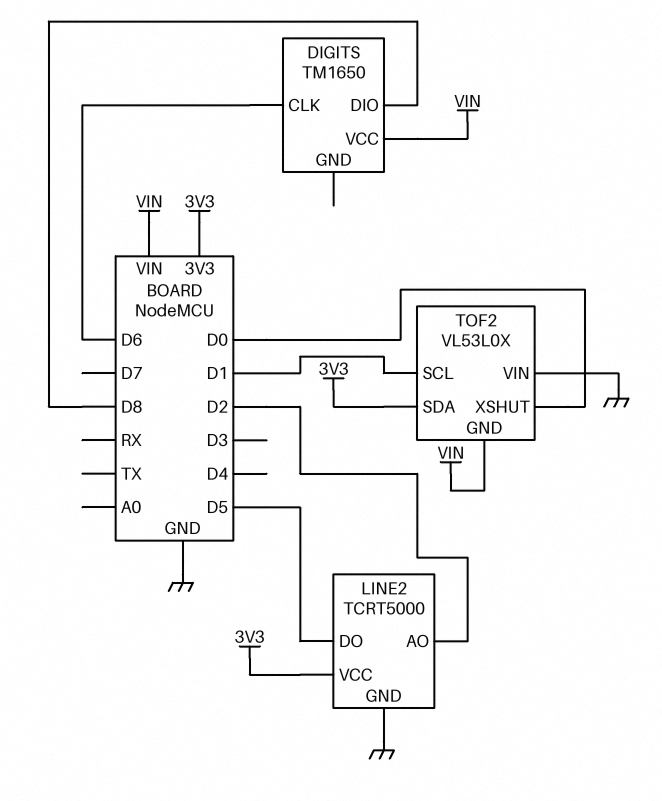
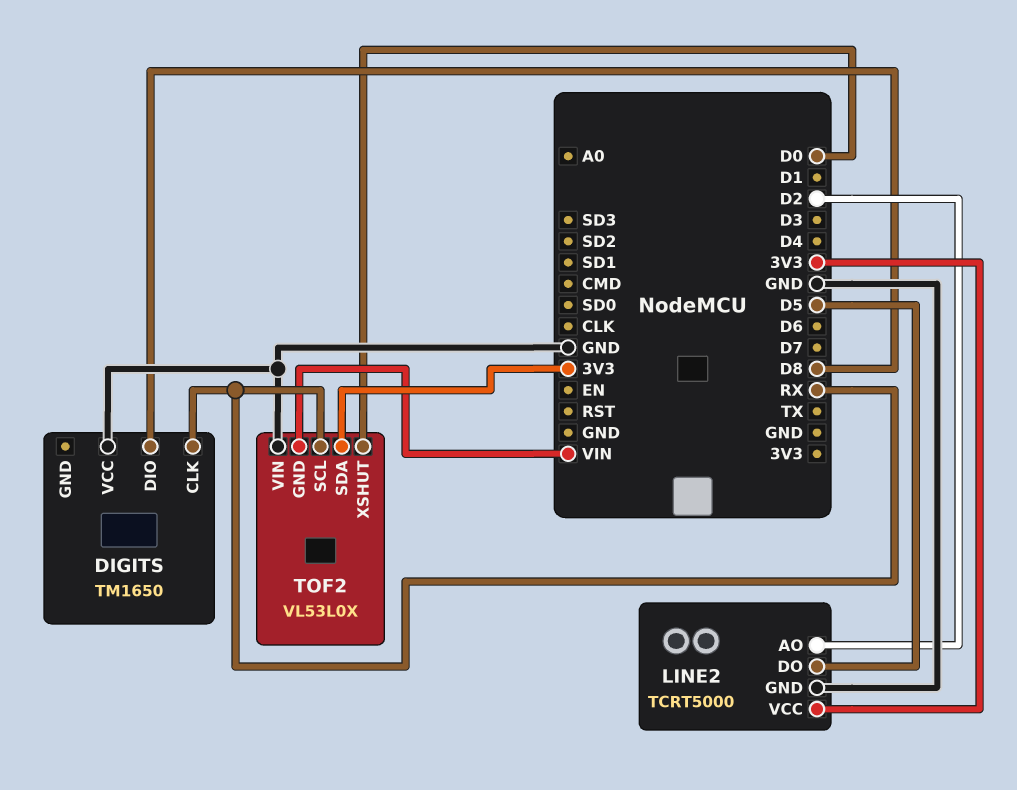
DIGITS pin CLK: D6 -> RX
DIGITS pin VCC: VIN -> GND
TOF2 pin SCL: D1 -> RX

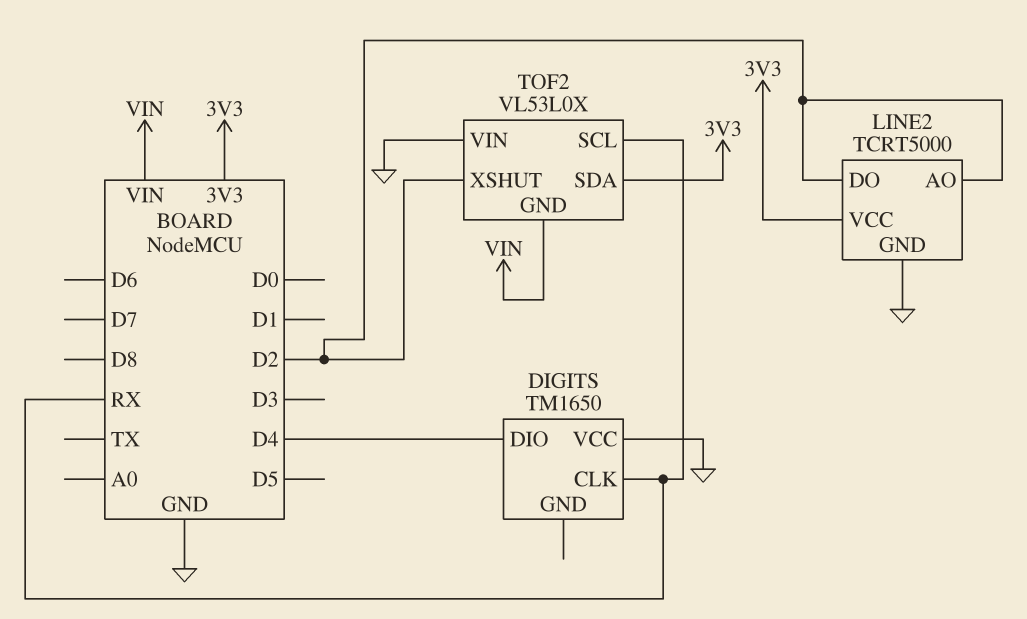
DIGITS pin DIO: D8 -> D4
LINE2 pin DO: D5 -> D2
TOF2 pin XSHUT: D0 -> D2

